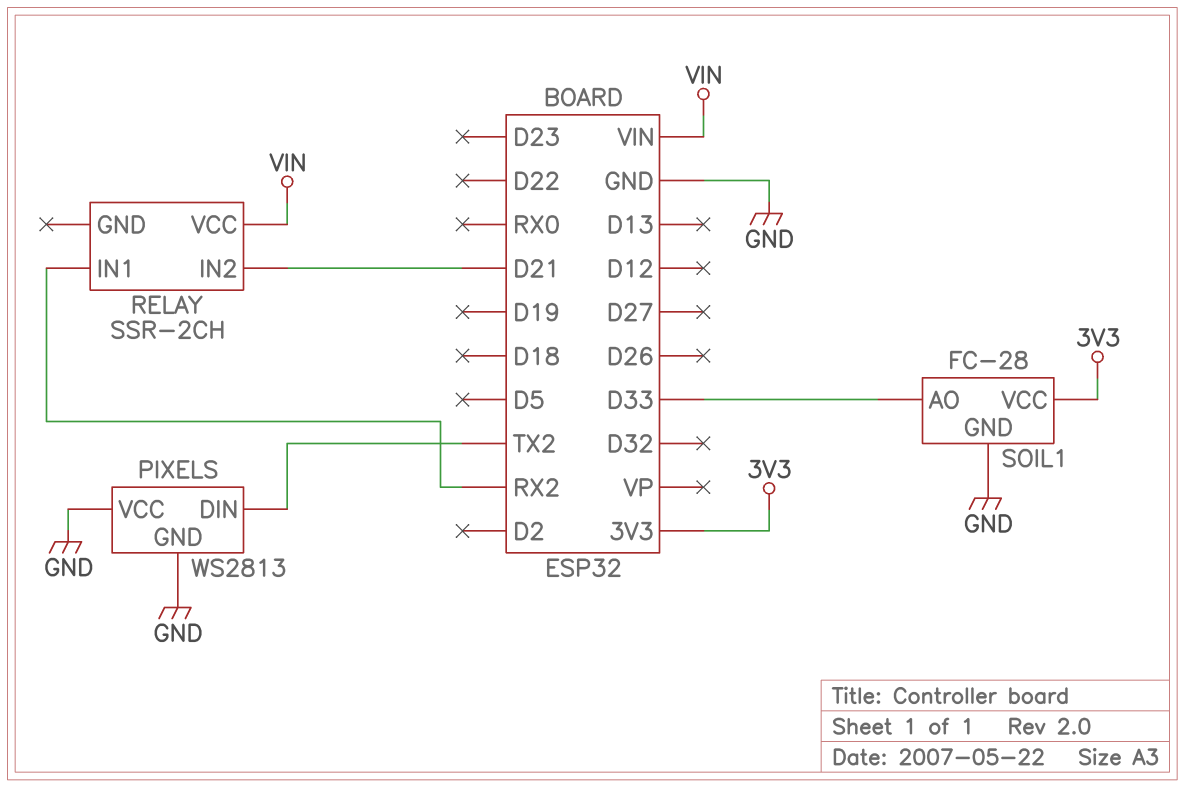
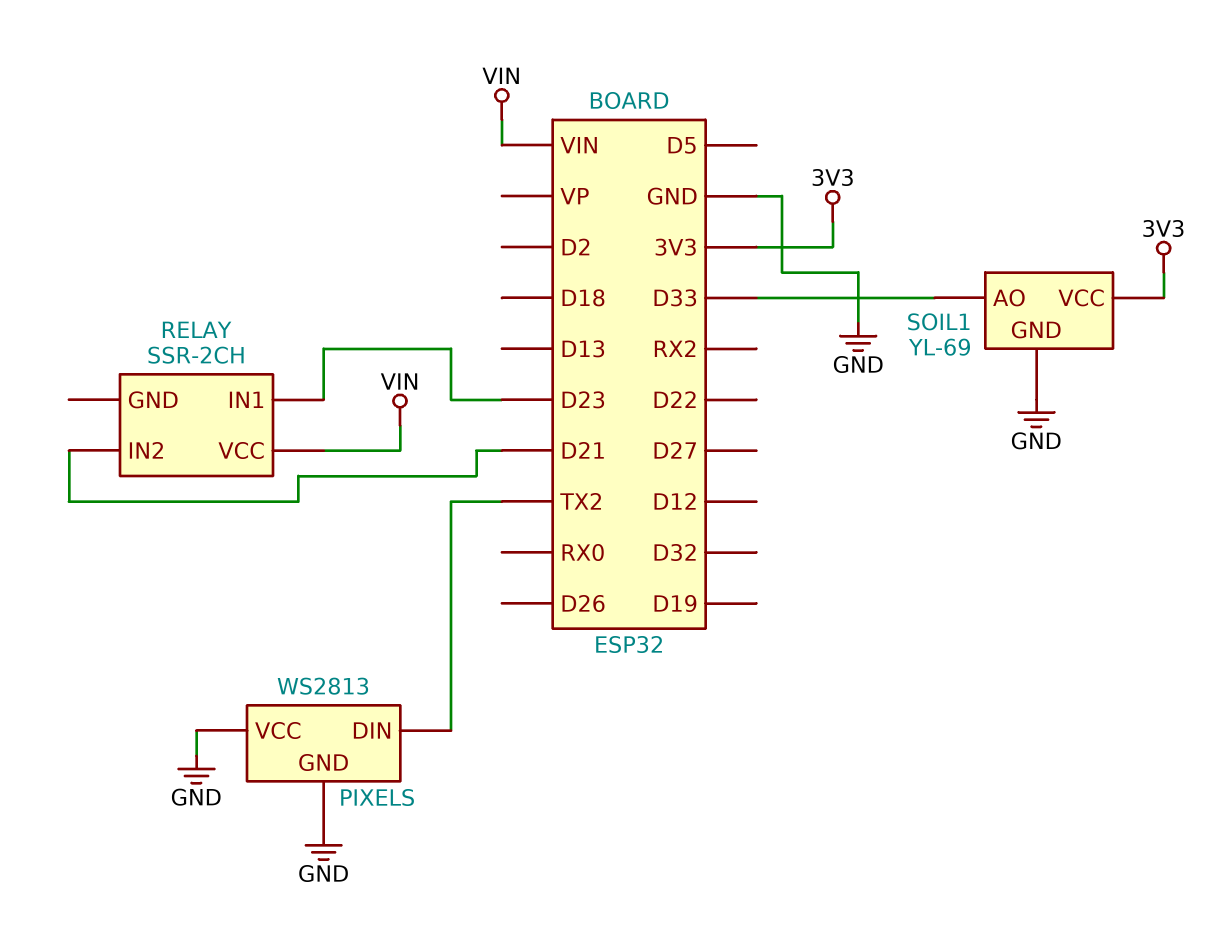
RELAY pin IN1: RX2 -> D23
SOIL1: FC-28 -> YL-69

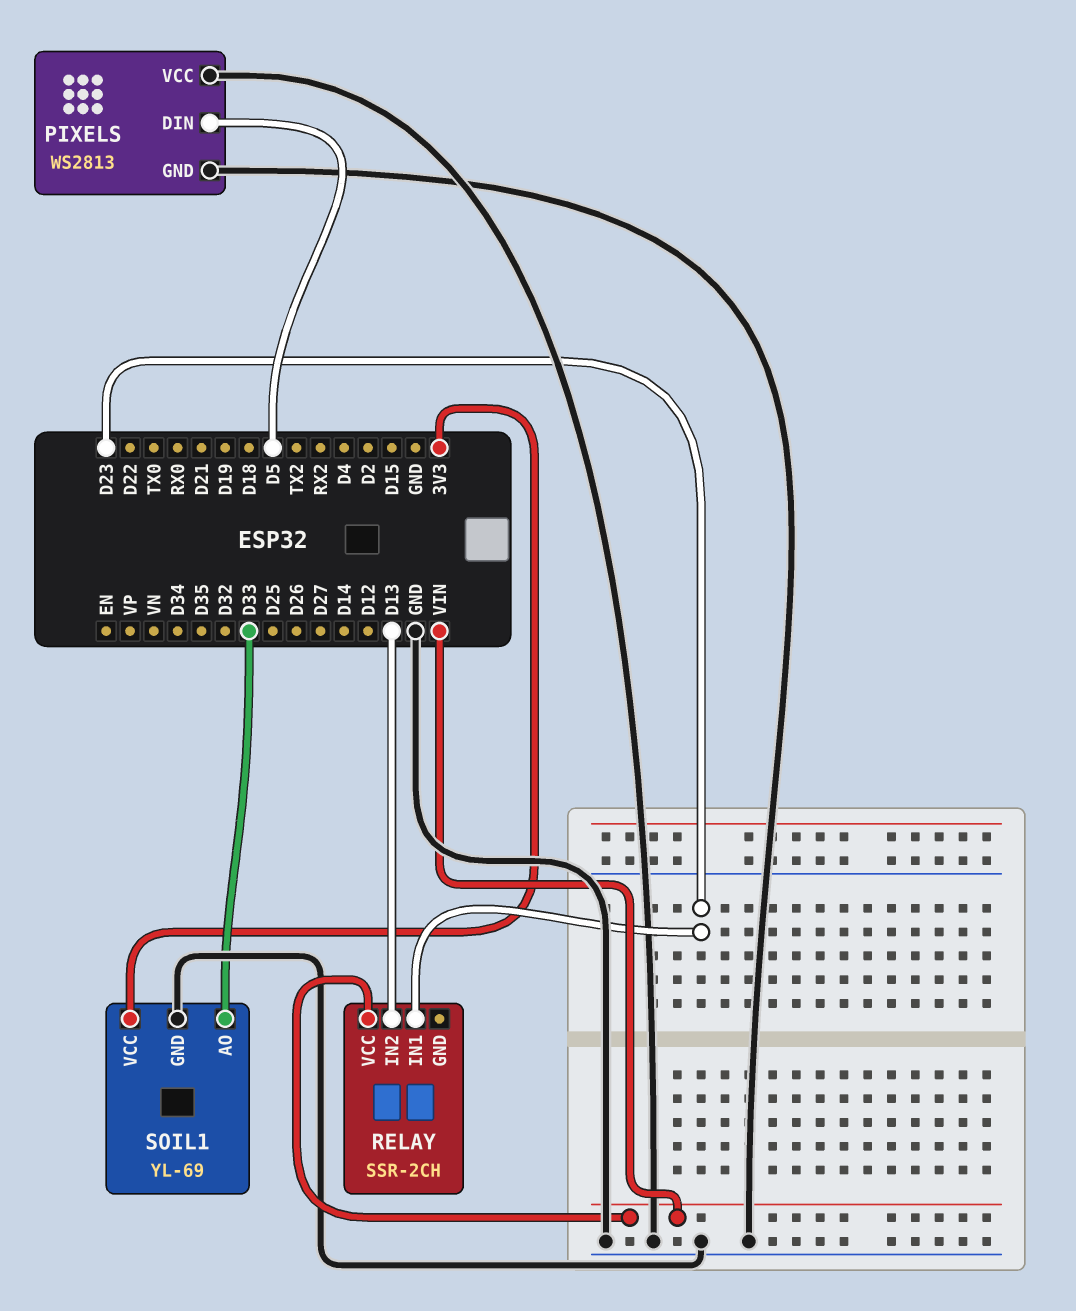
PIXELS pin DIN: TX2 -> D5
RELAY pin IN2: D21 -> D13

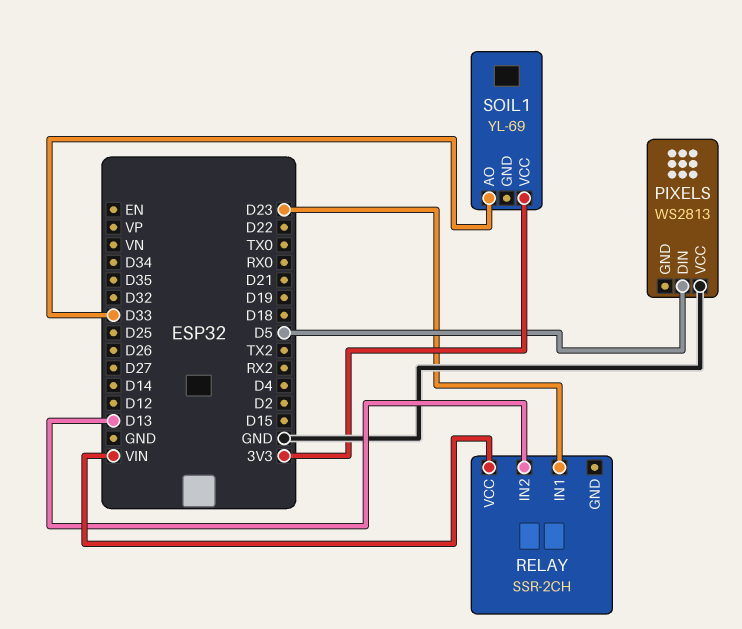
PIXELS pin GND: GND -> none
SOIL1 pin GND: GND -> none

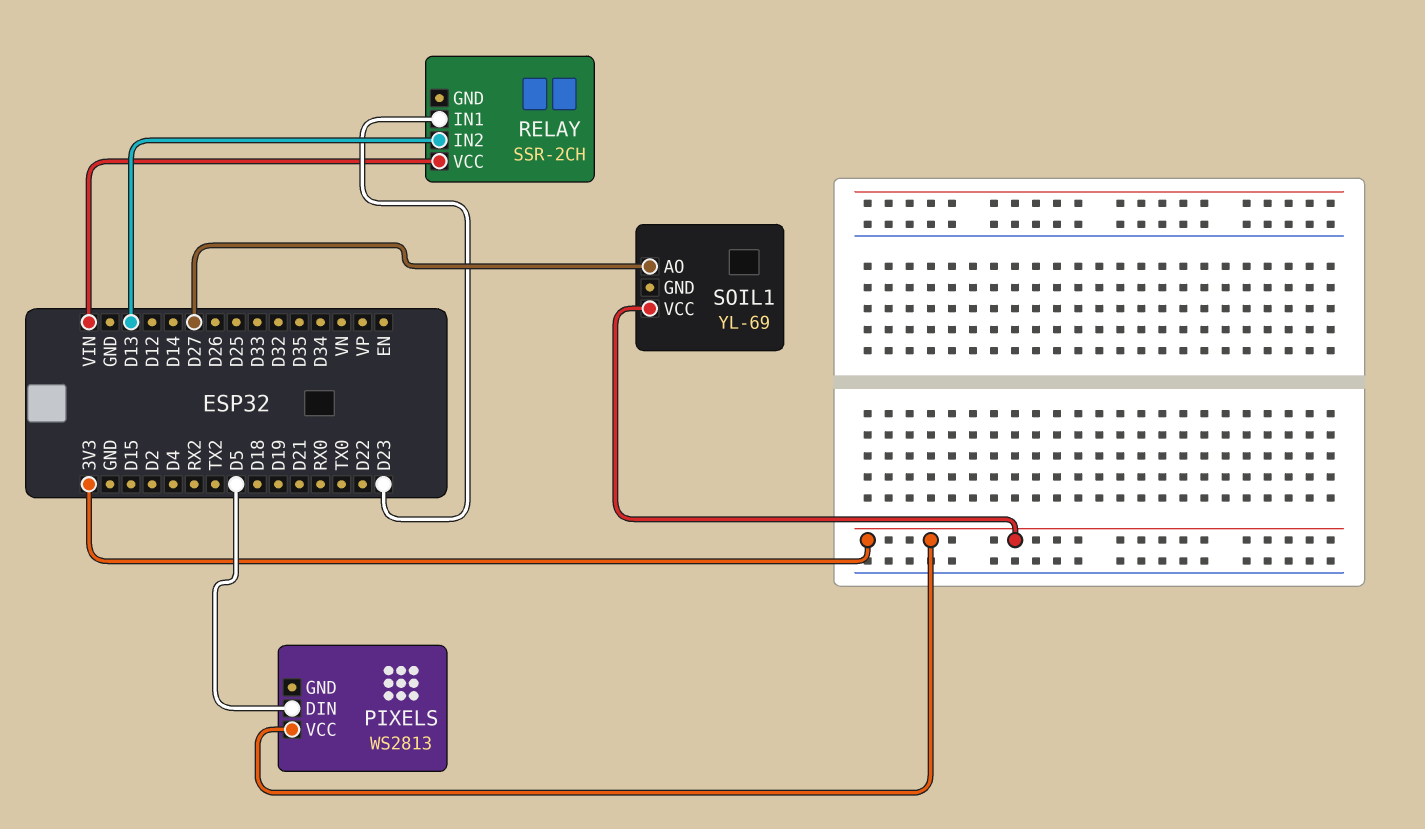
PIXELS pin VCC: GND -> 3V3
SOIL1 pin AO: D33 -> D27

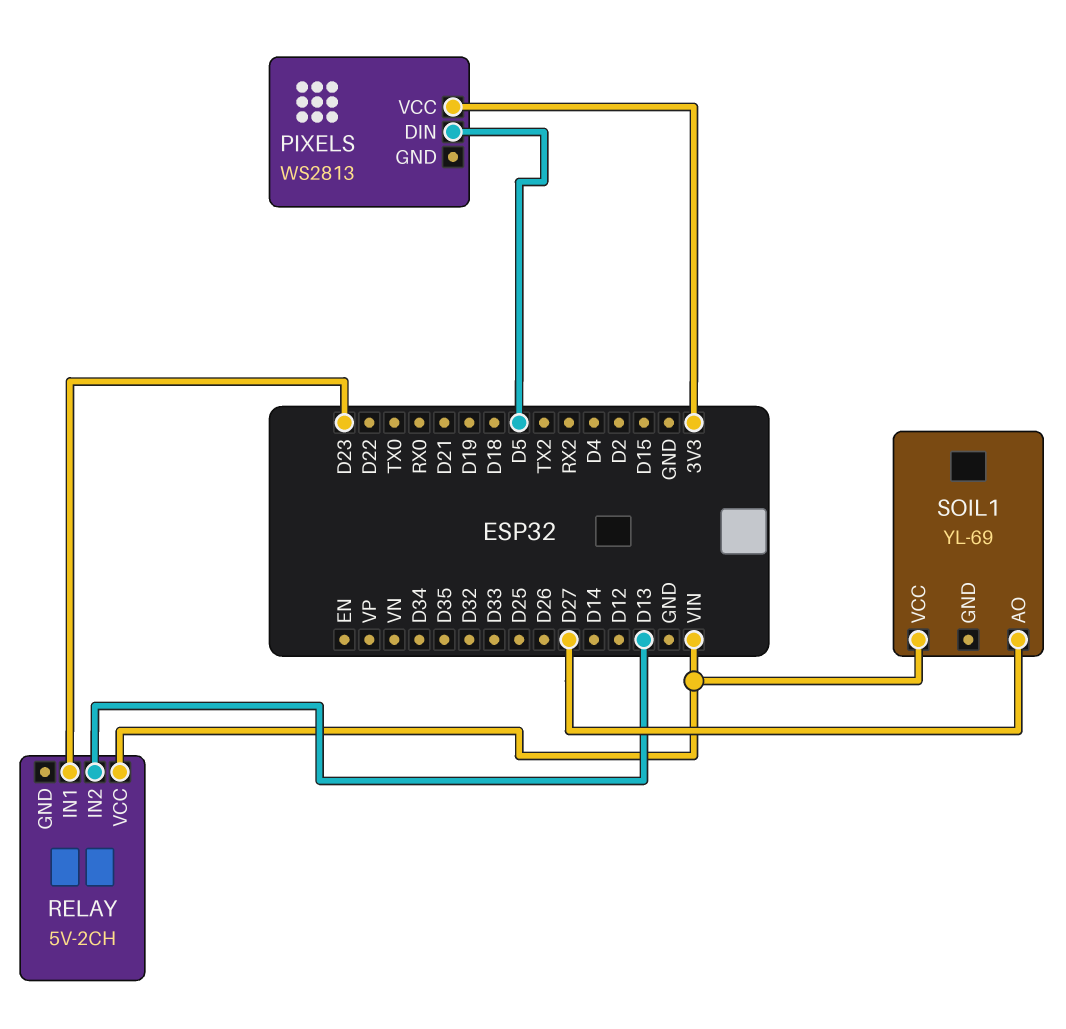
RELAY: SSR-2CH -> 5V-2CH
SOIL1 pin VCC: 3V3 -> VIN

